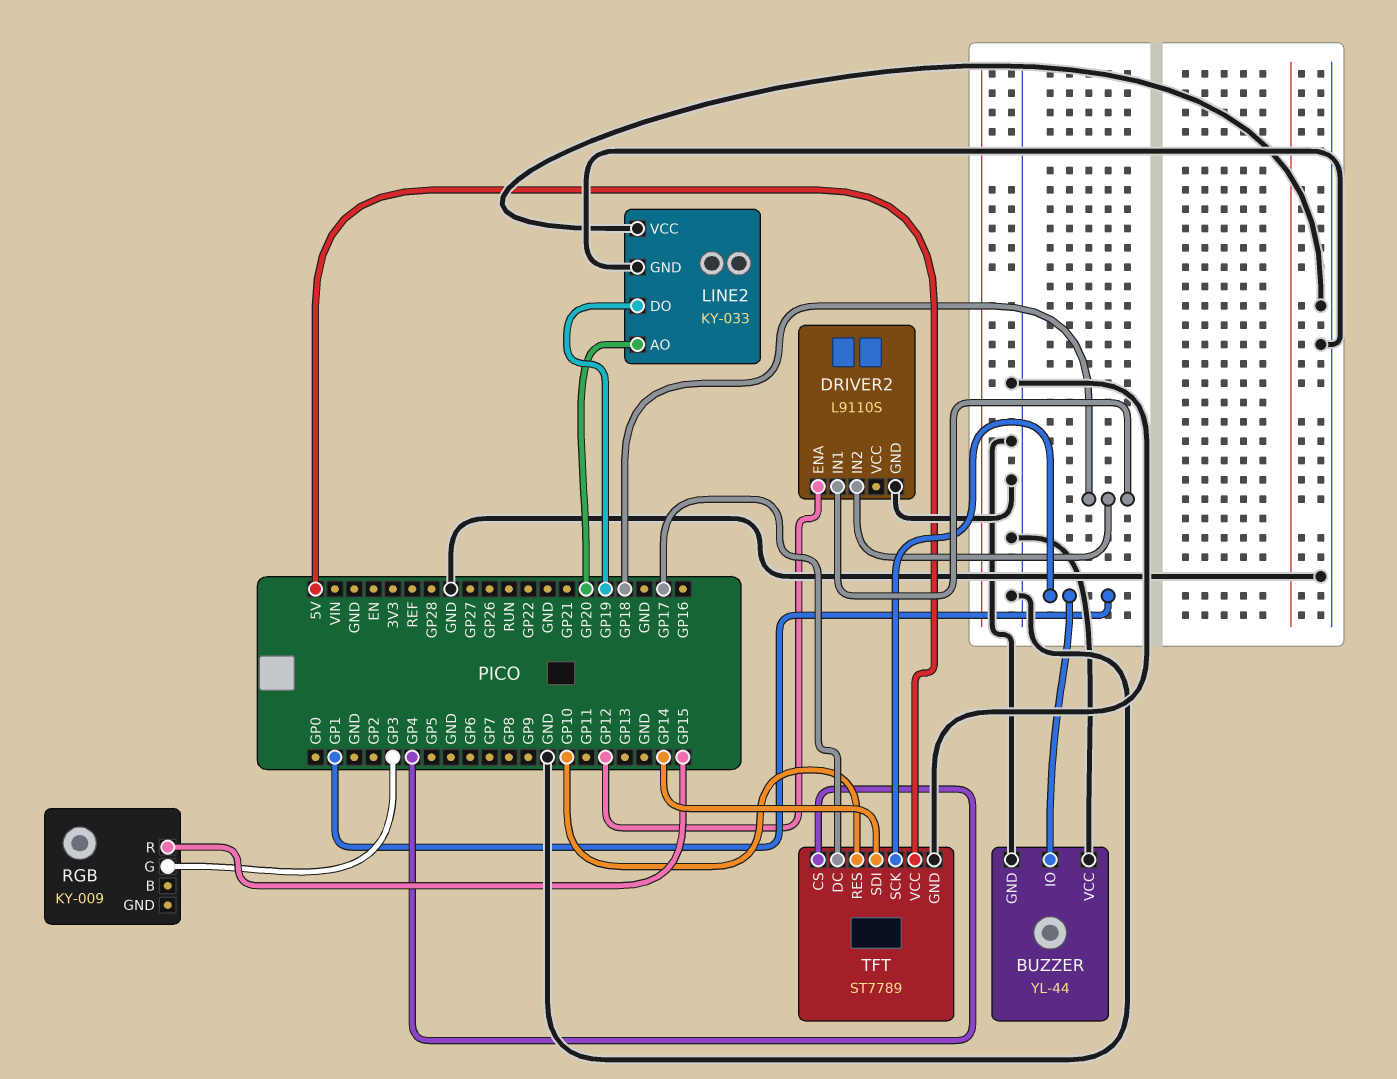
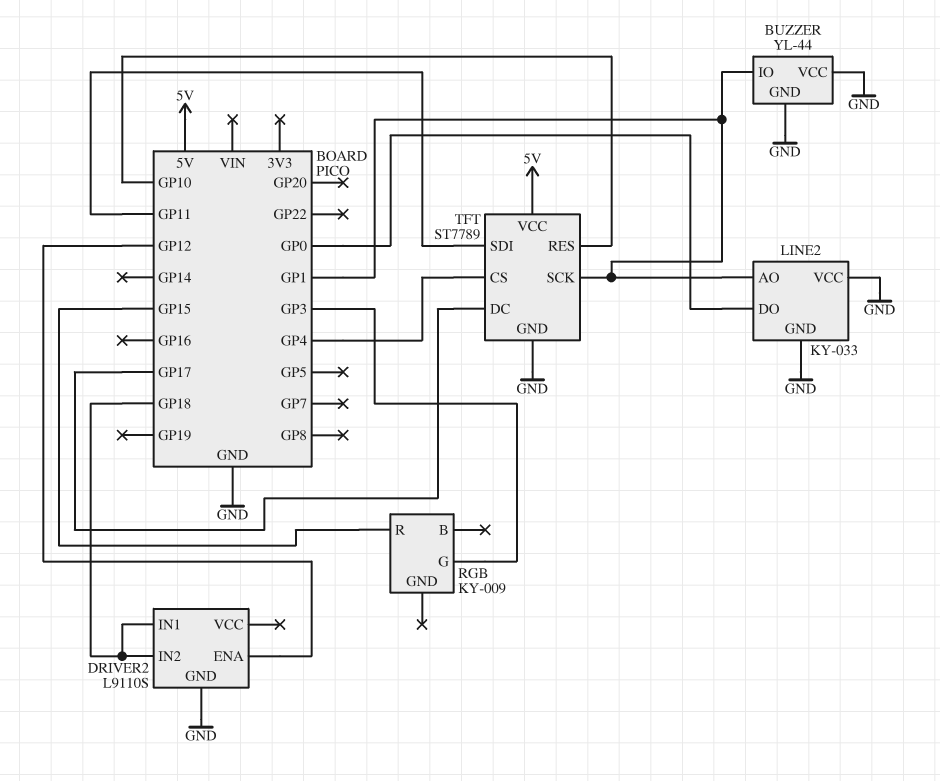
LINE2 pin AO: GP20 -> GP1
LINE2 pin DO: GP19 -> GP0
TFT pin SDI: GP14 -> GP11

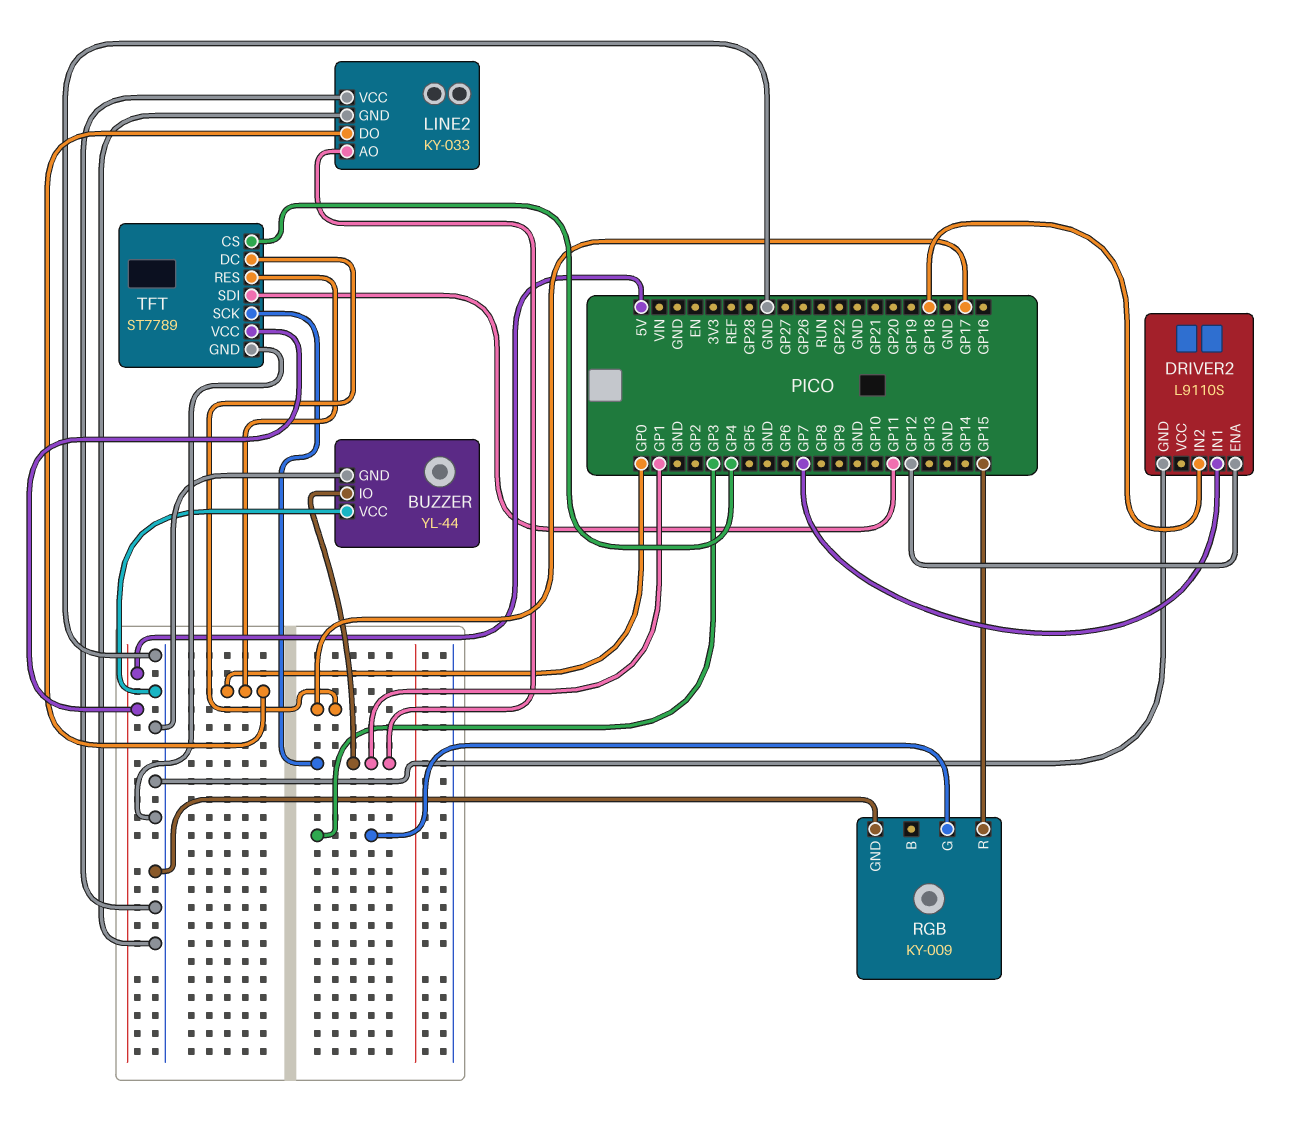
DRIVER2 pin IN1: GP18 -> GP7
RGB pin GND: none -> GND
TFT pin RES: GP10 -> GP0

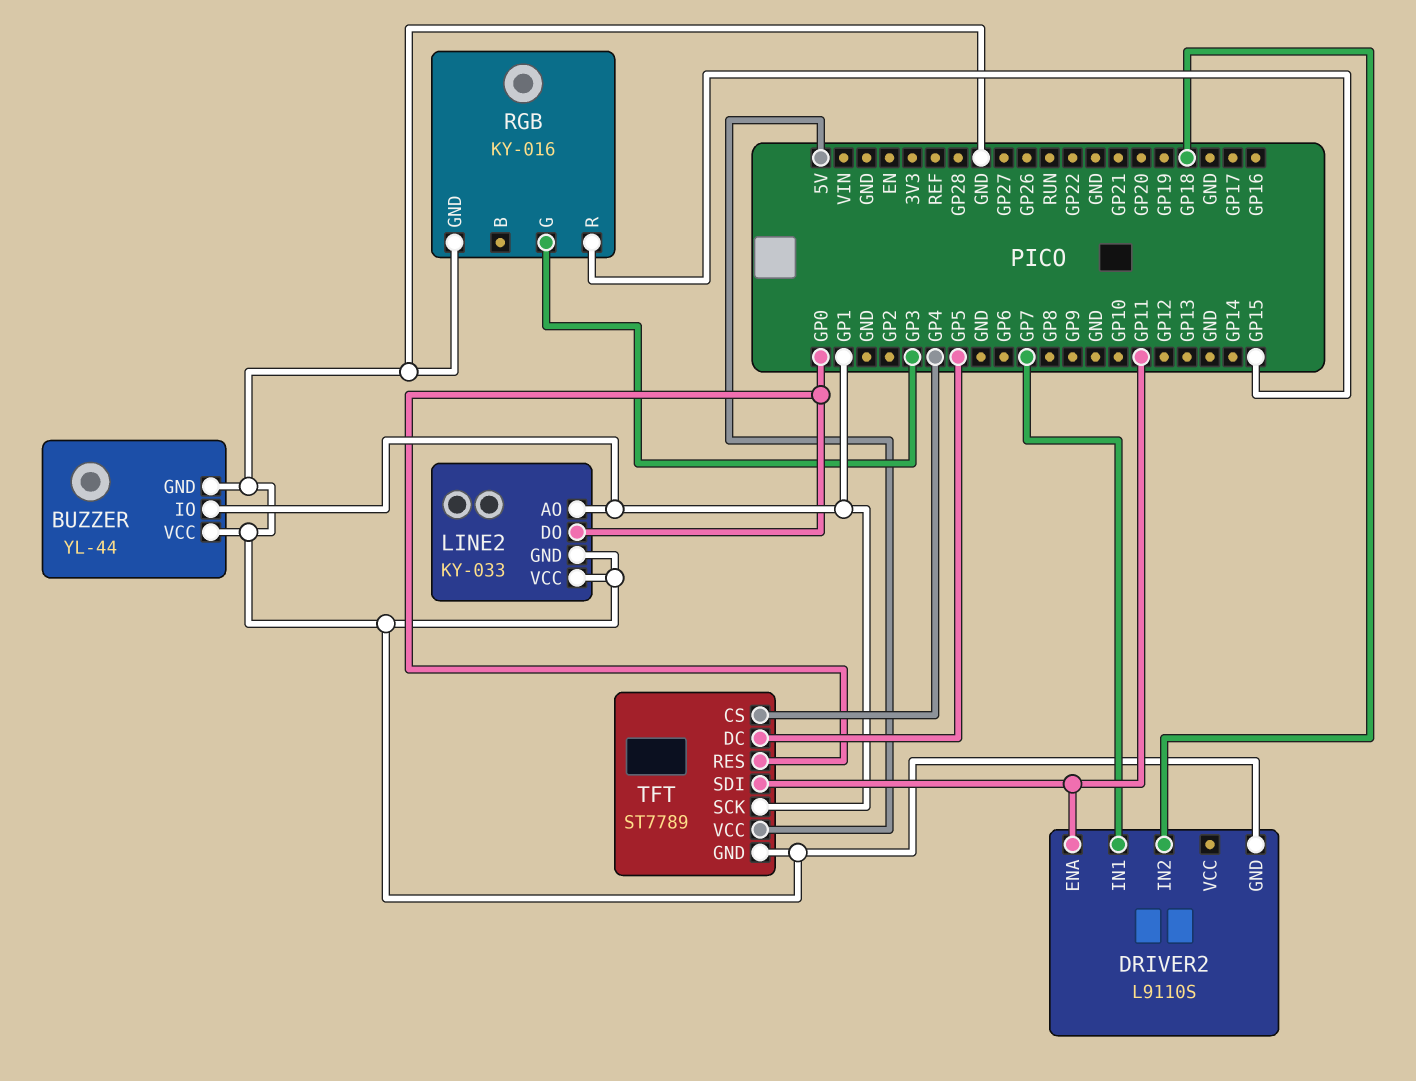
DRIVER2 pin ENA: GP12 -> GP11
RGB: KY-009 -> KY-016
TFT pin DC: GP17 -> GP5

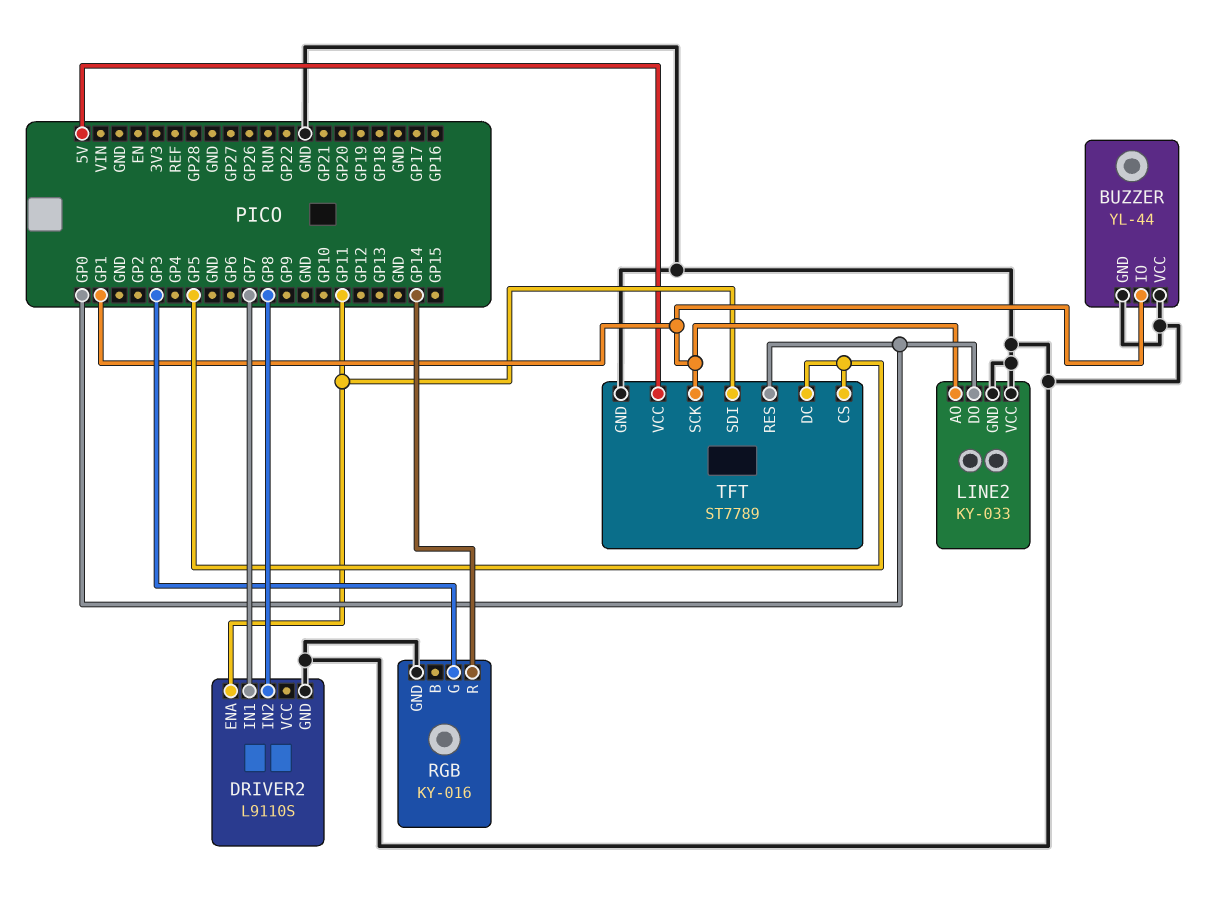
DRIVER2 pin IN2: GP18 -> GP8
RGB pin R: GP15 -> GP14
TFT pin CS: GP4 -> GP5

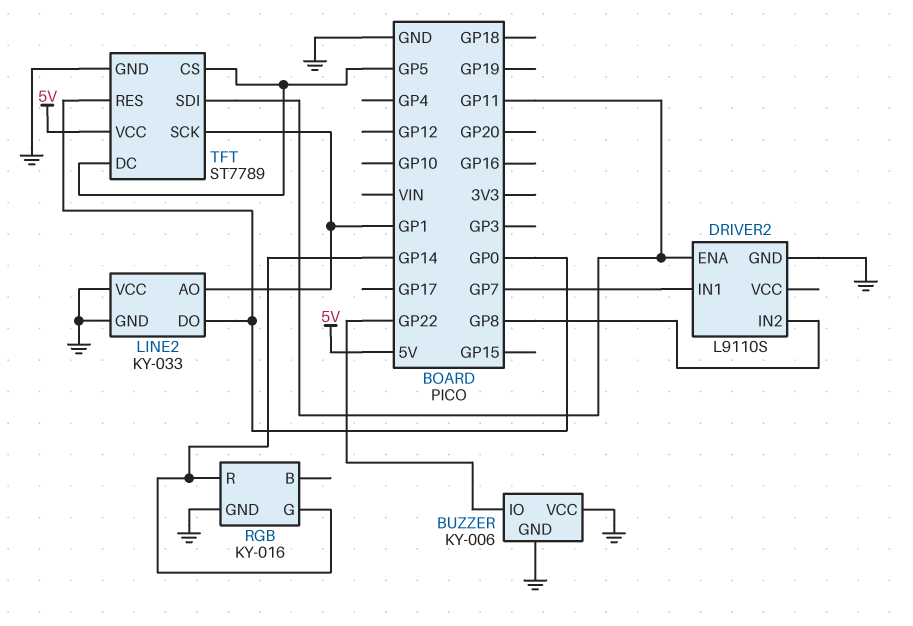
BUZZER: YL-44 -> KY-006
BUZZER pin IO: GP1 -> GP22
RGB pin G: GP3 -> GP14

